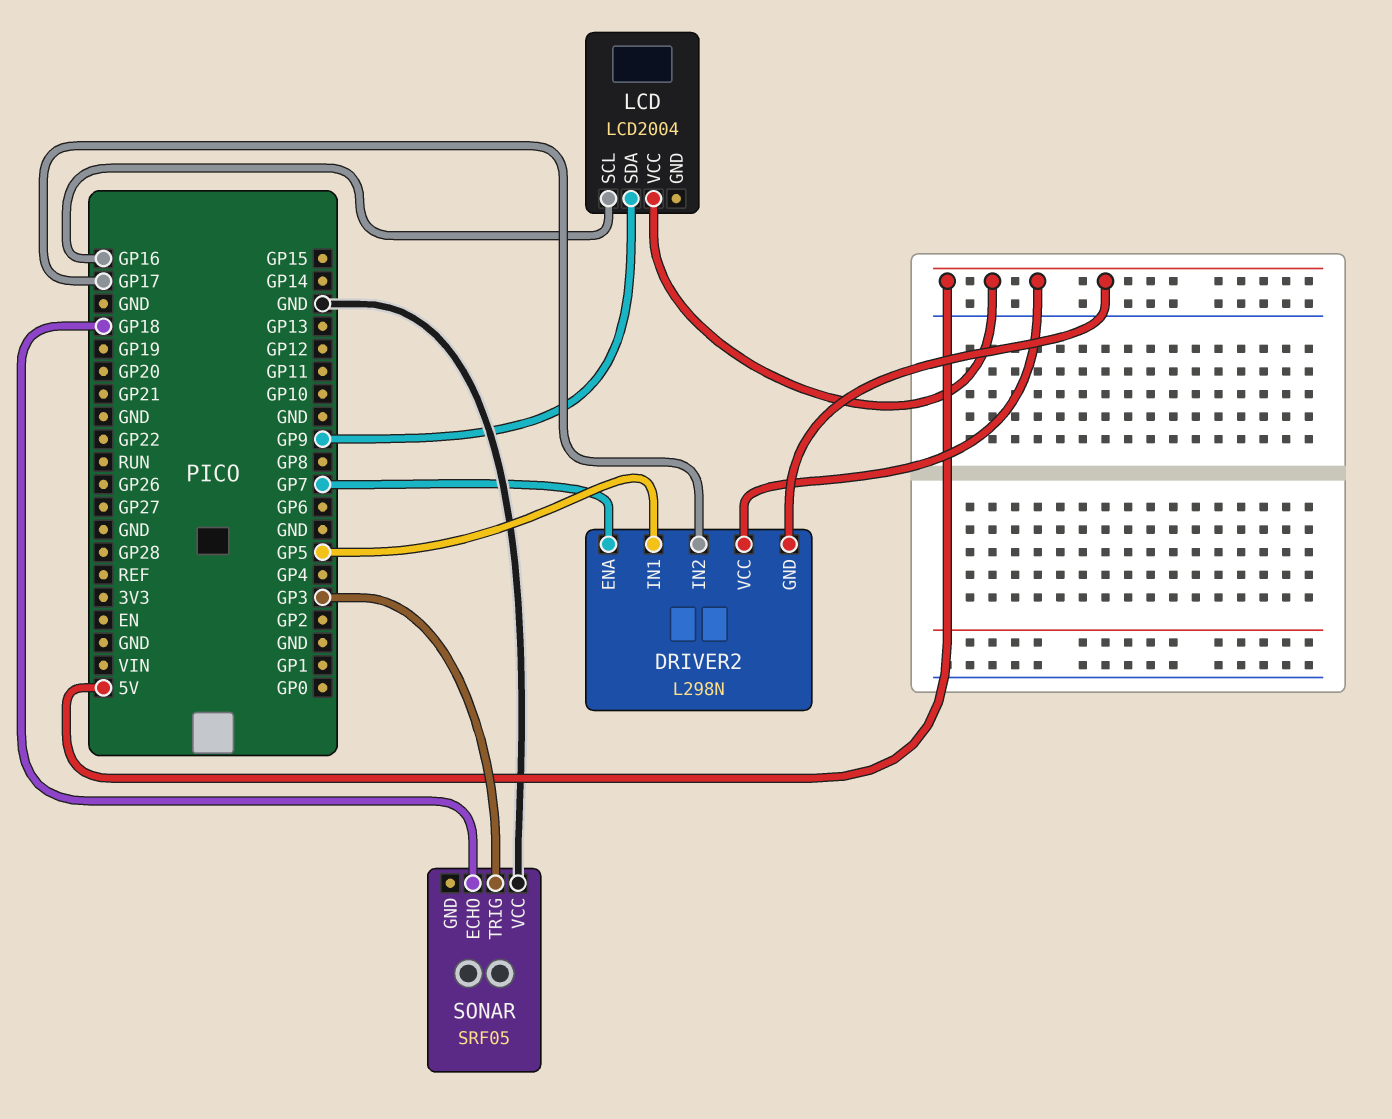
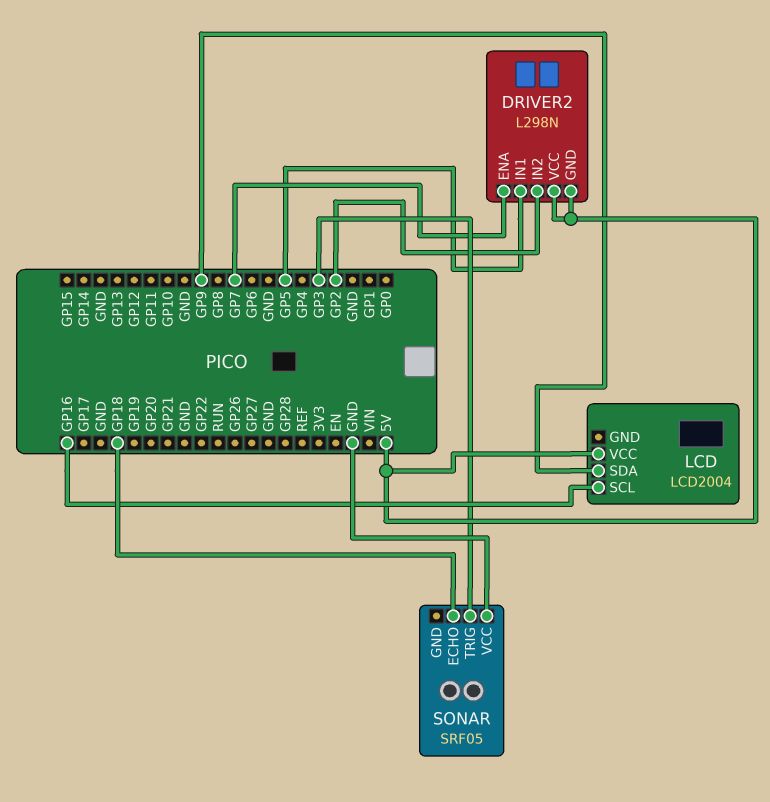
DRIVER2 pin IN2: GP17 -> GP2

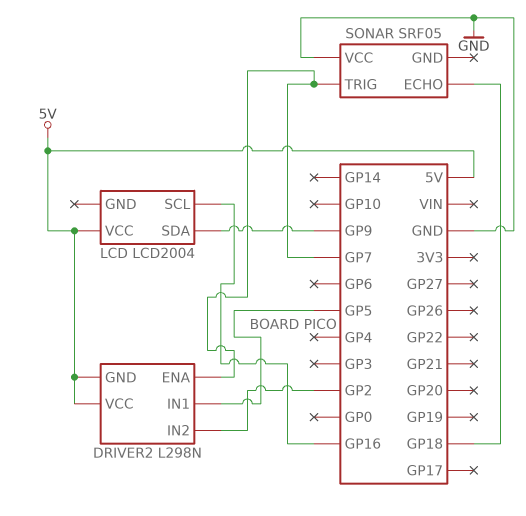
SONAR pin TRIG: GP3 -> GP7

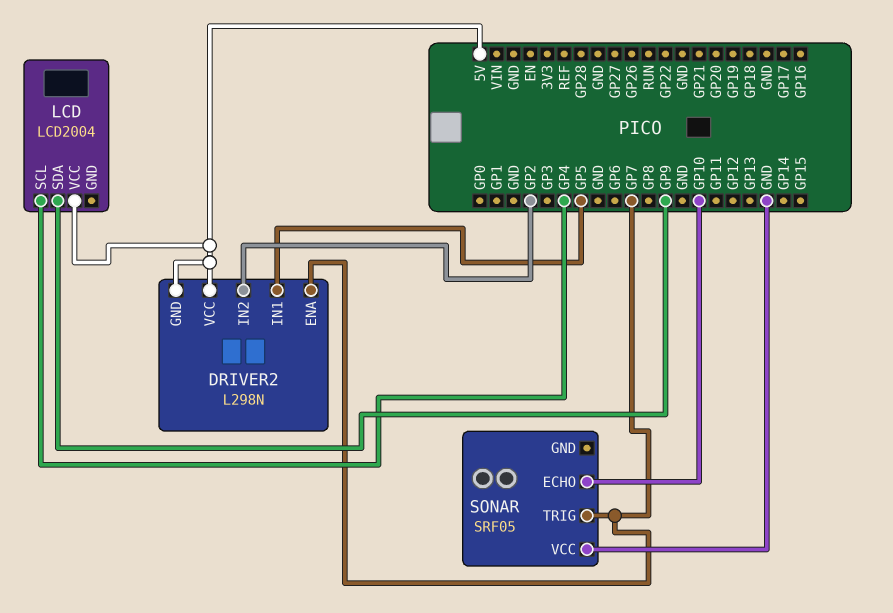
LCD pin SCL: GP16 -> GP4
SONAR pin ECHO: GP18 -> GP10

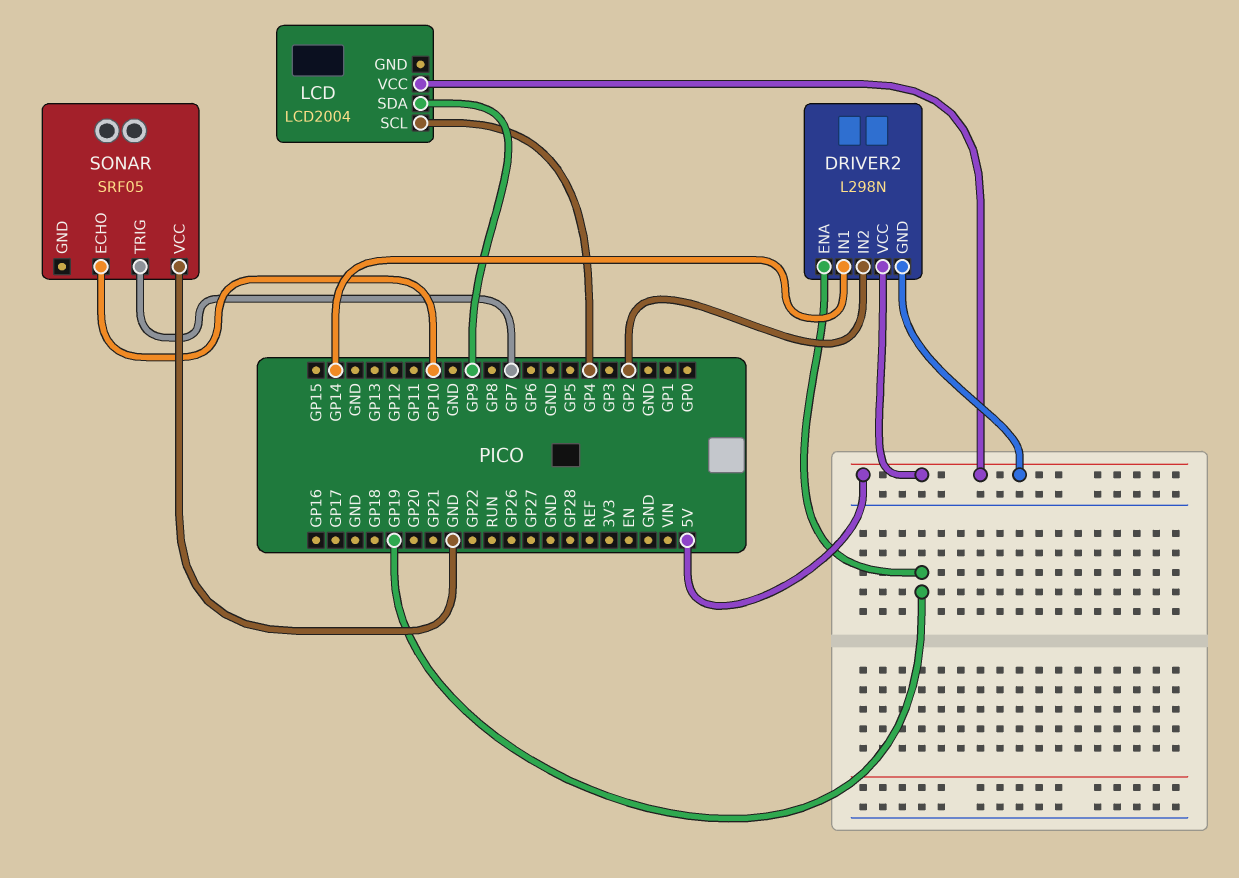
DRIVER2 pin ENA: GP7 -> GP19
DRIVER2 pin IN1: GP5 -> GP14

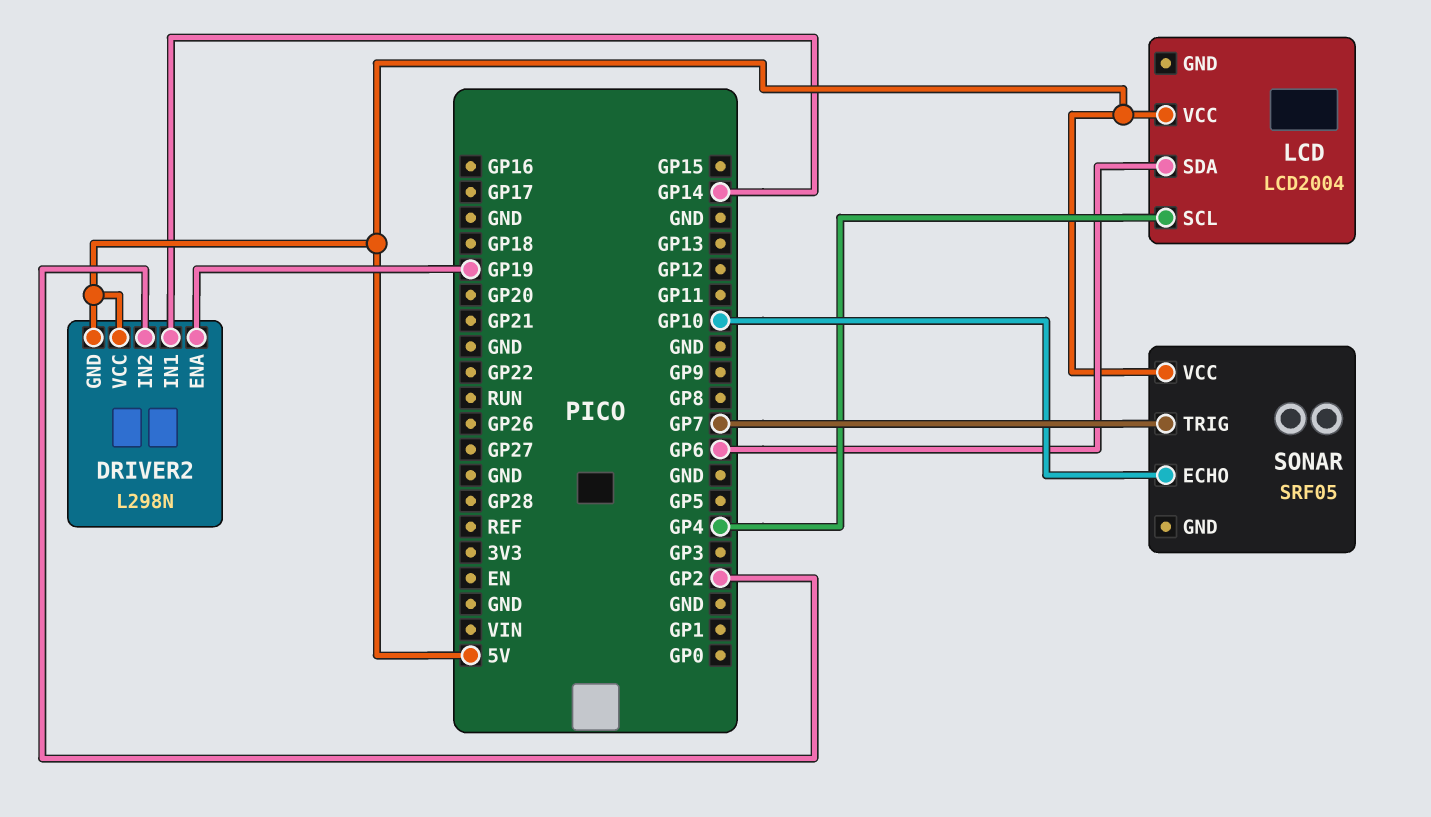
LCD pin SDA: GP9 -> GP6
SONAR pin VCC: GND -> 5V

